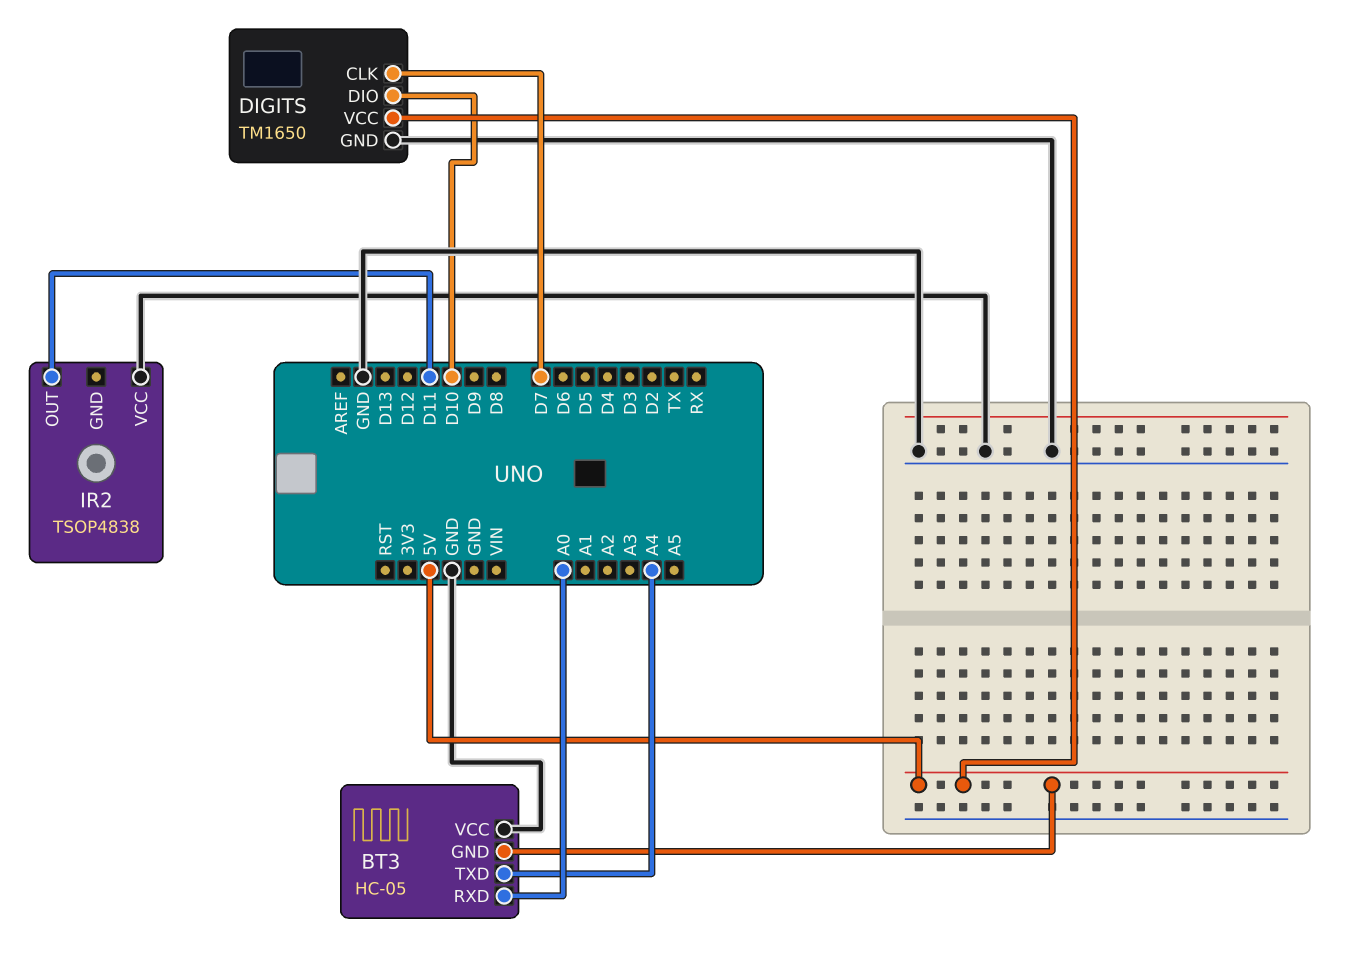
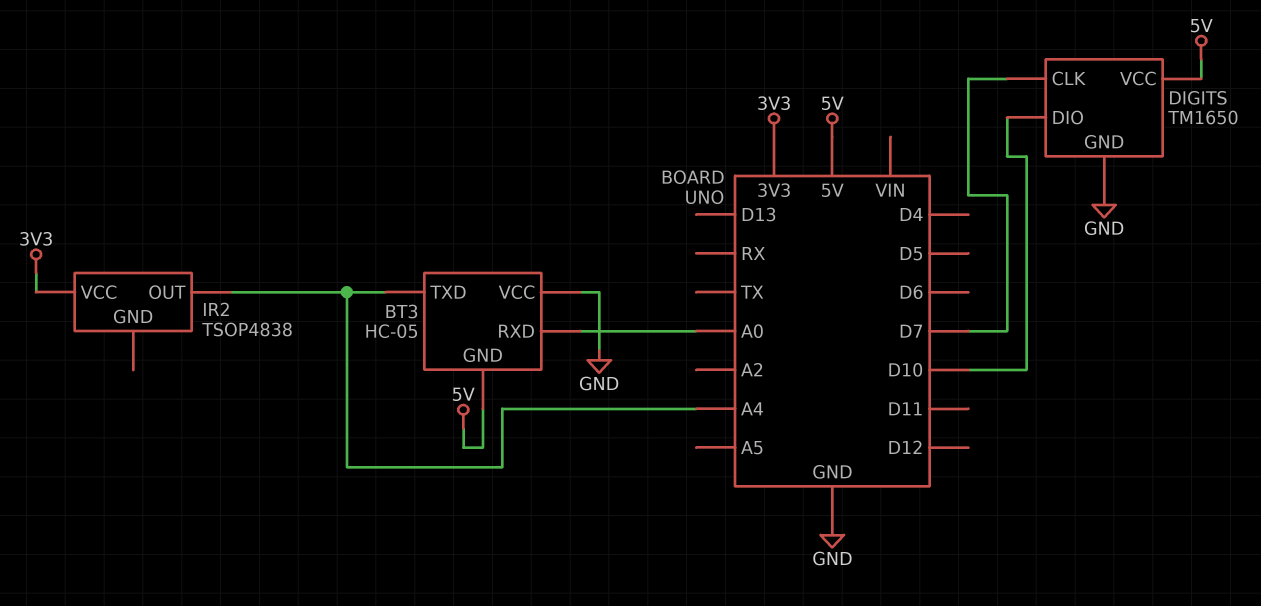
IR2 pin OUT: D11 -> A4
IR2 pin VCC: GND -> 3V3

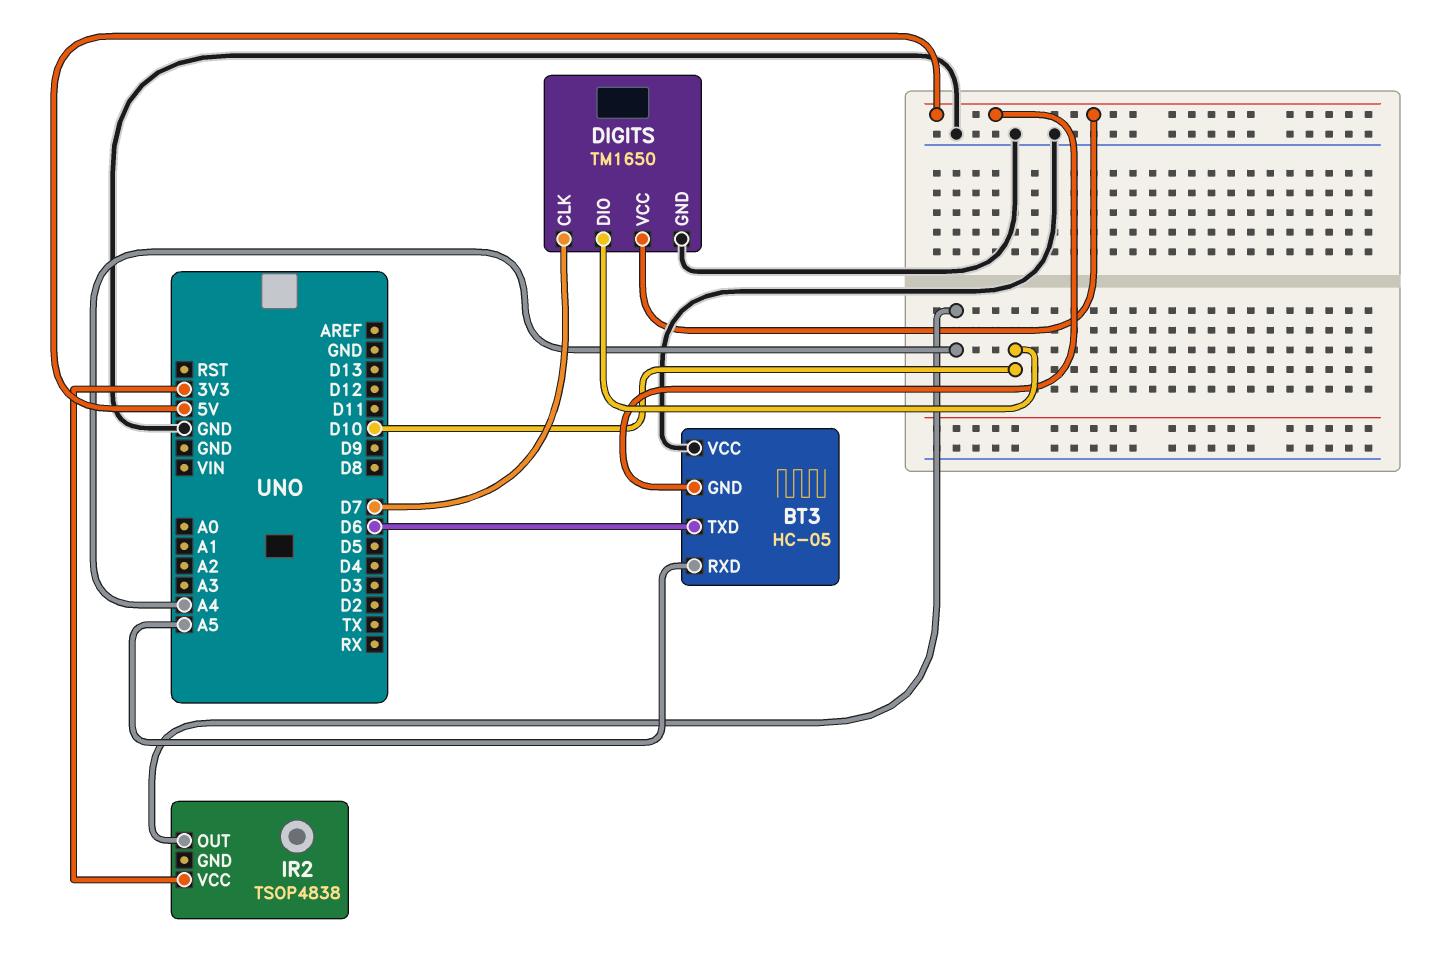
BT3 pin RXD: A0 -> A5
BT3 pin TXD: A4 -> D6

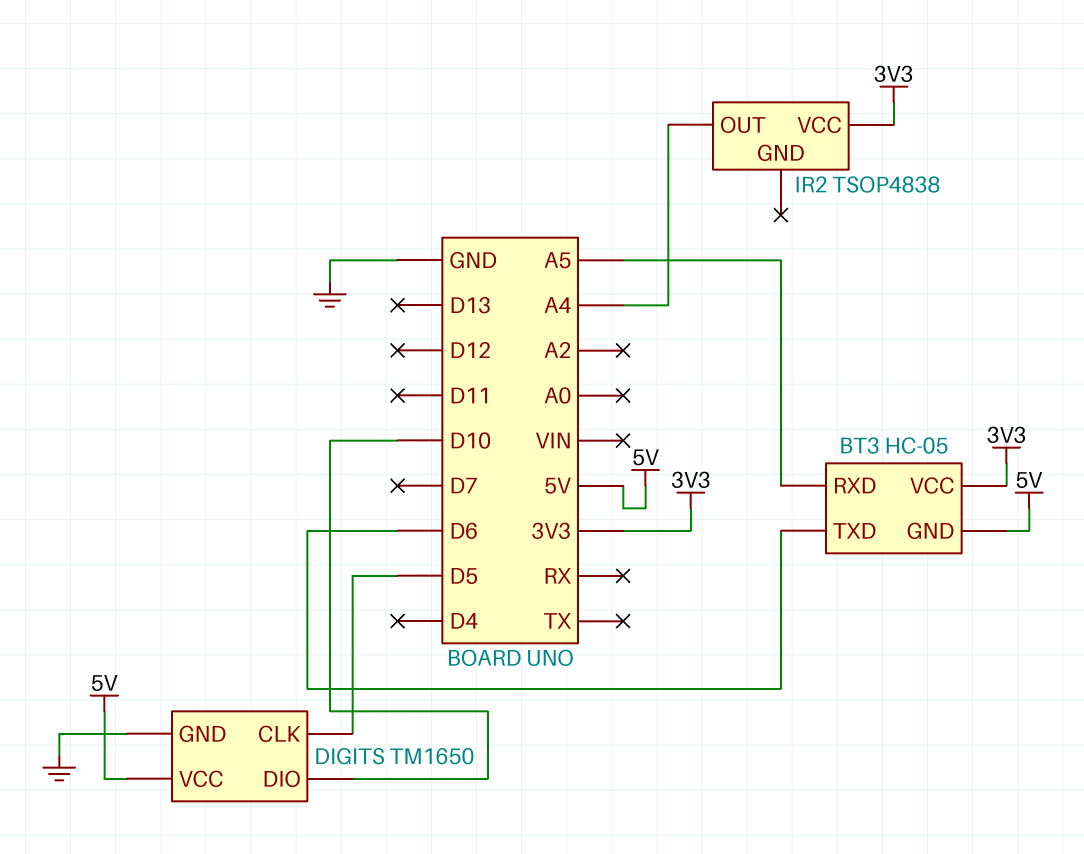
BT3 pin VCC: GND -> 3V3
DIGITS pin CLK: D7 -> D5

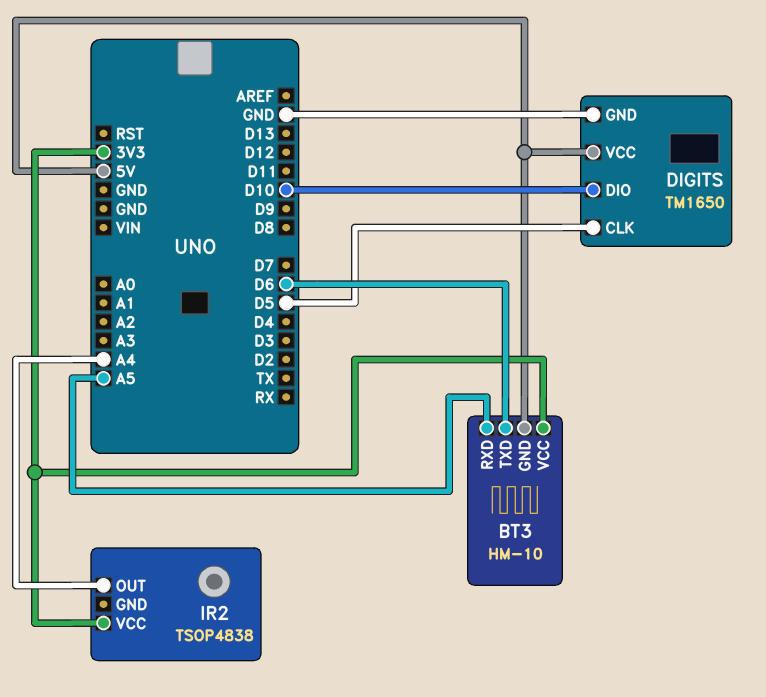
BT3: HC-05 -> HM-10

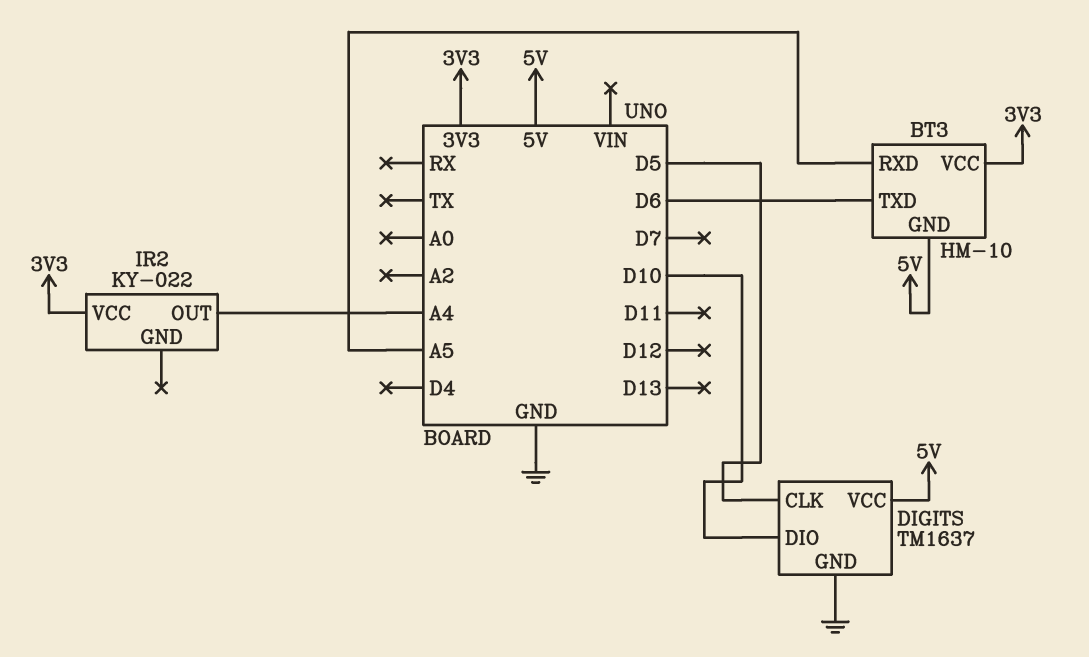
DIGITS: TM1650 -> TM1637
IR2: TSOP4838 -> KY-022

